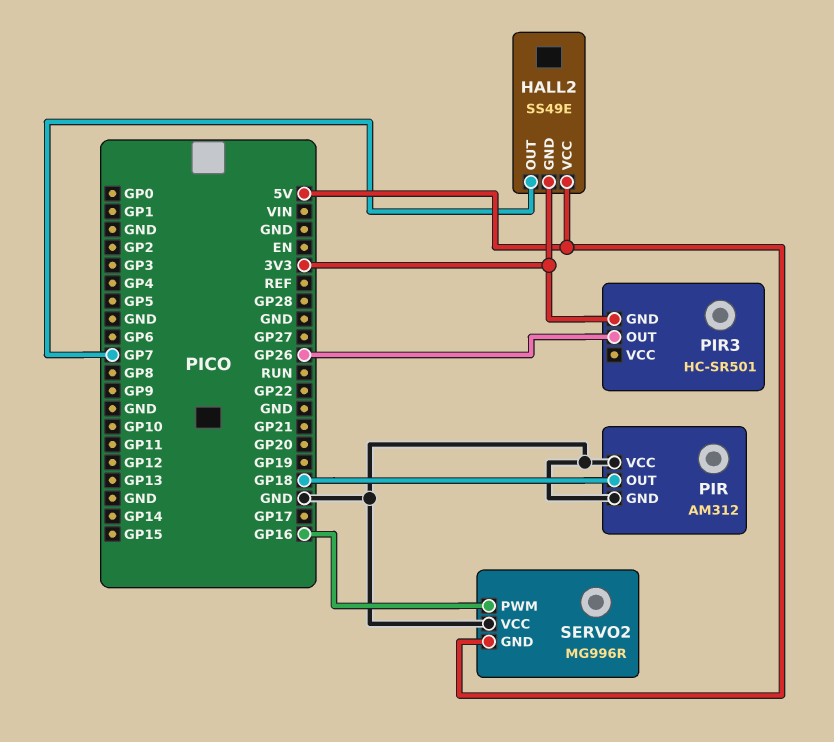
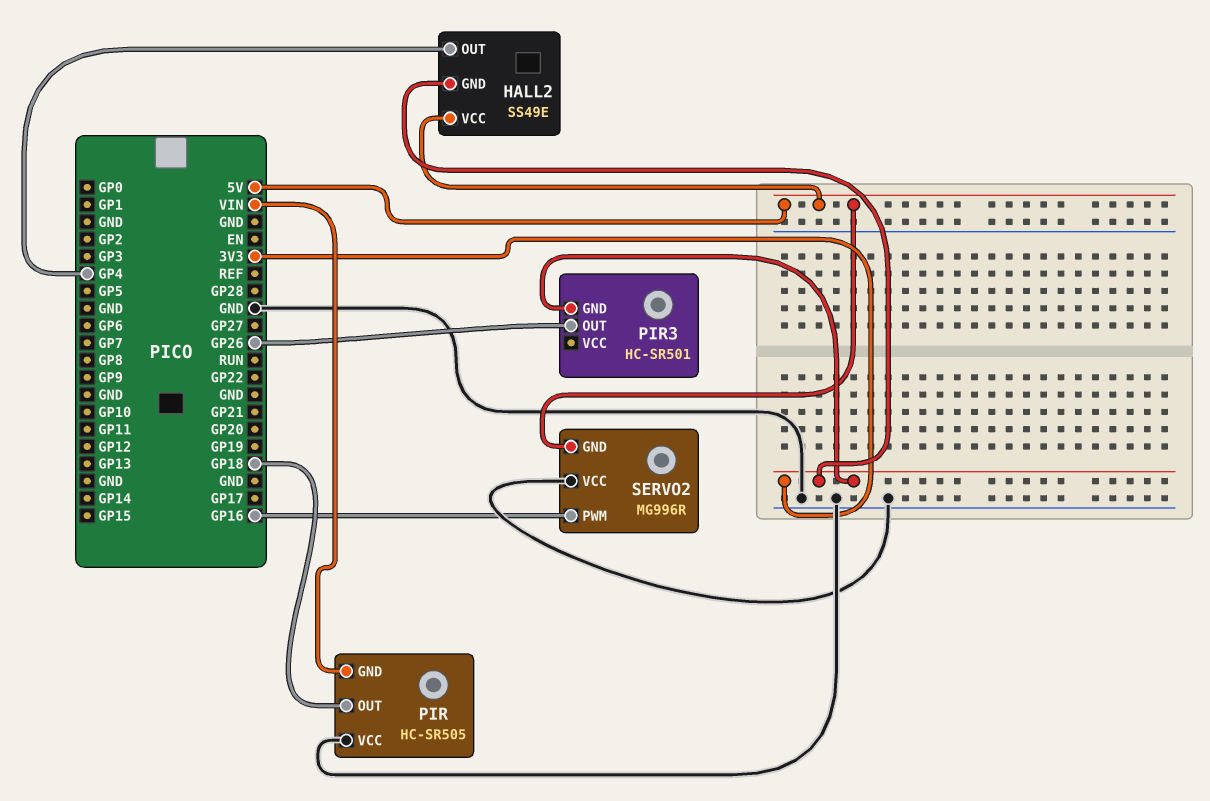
HALL2 pin OUT: GP7 -> GP4
PIR: AM312 -> HC-SR505
PIR pin GND: GND -> VIN

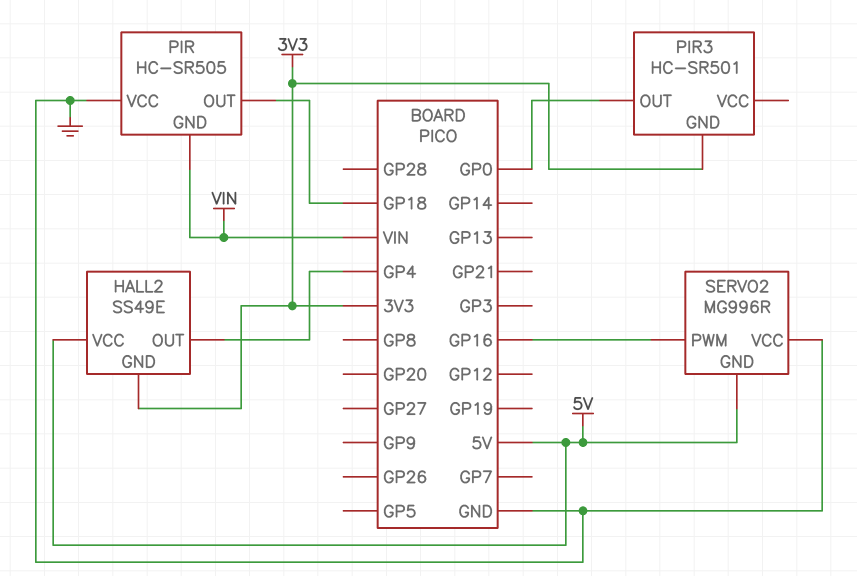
PIR3 pin OUT: GP26 -> GP0

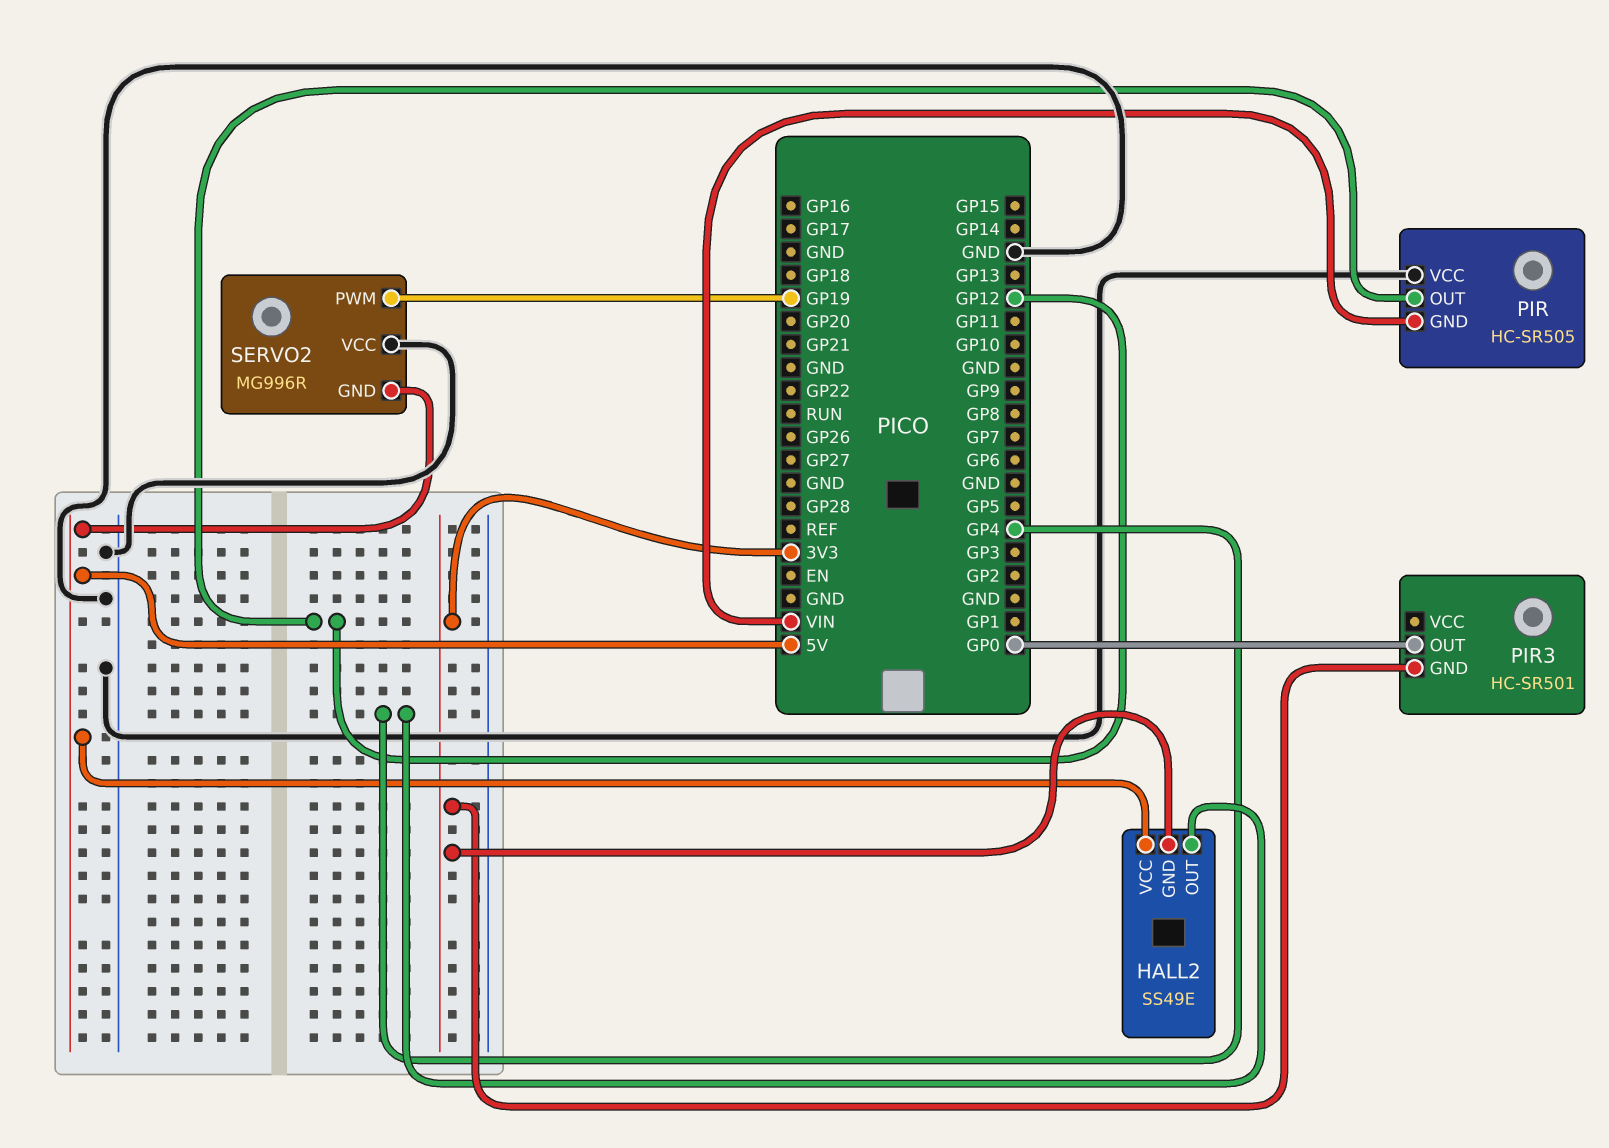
PIR pin OUT: GP18 -> GP12
SERVO2 pin PWM: GP16 -> GP19

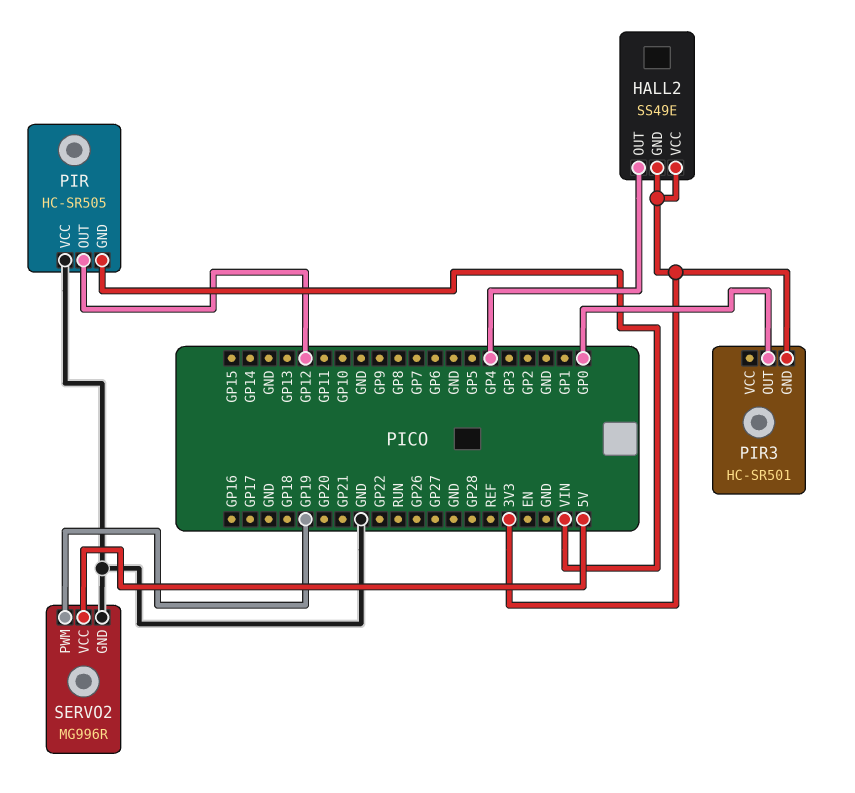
HALL2 pin VCC: 5V -> 3V3
SERVO2 pin GND: 5V -> GND
SERVO2 pin VCC: GND -> 5V

